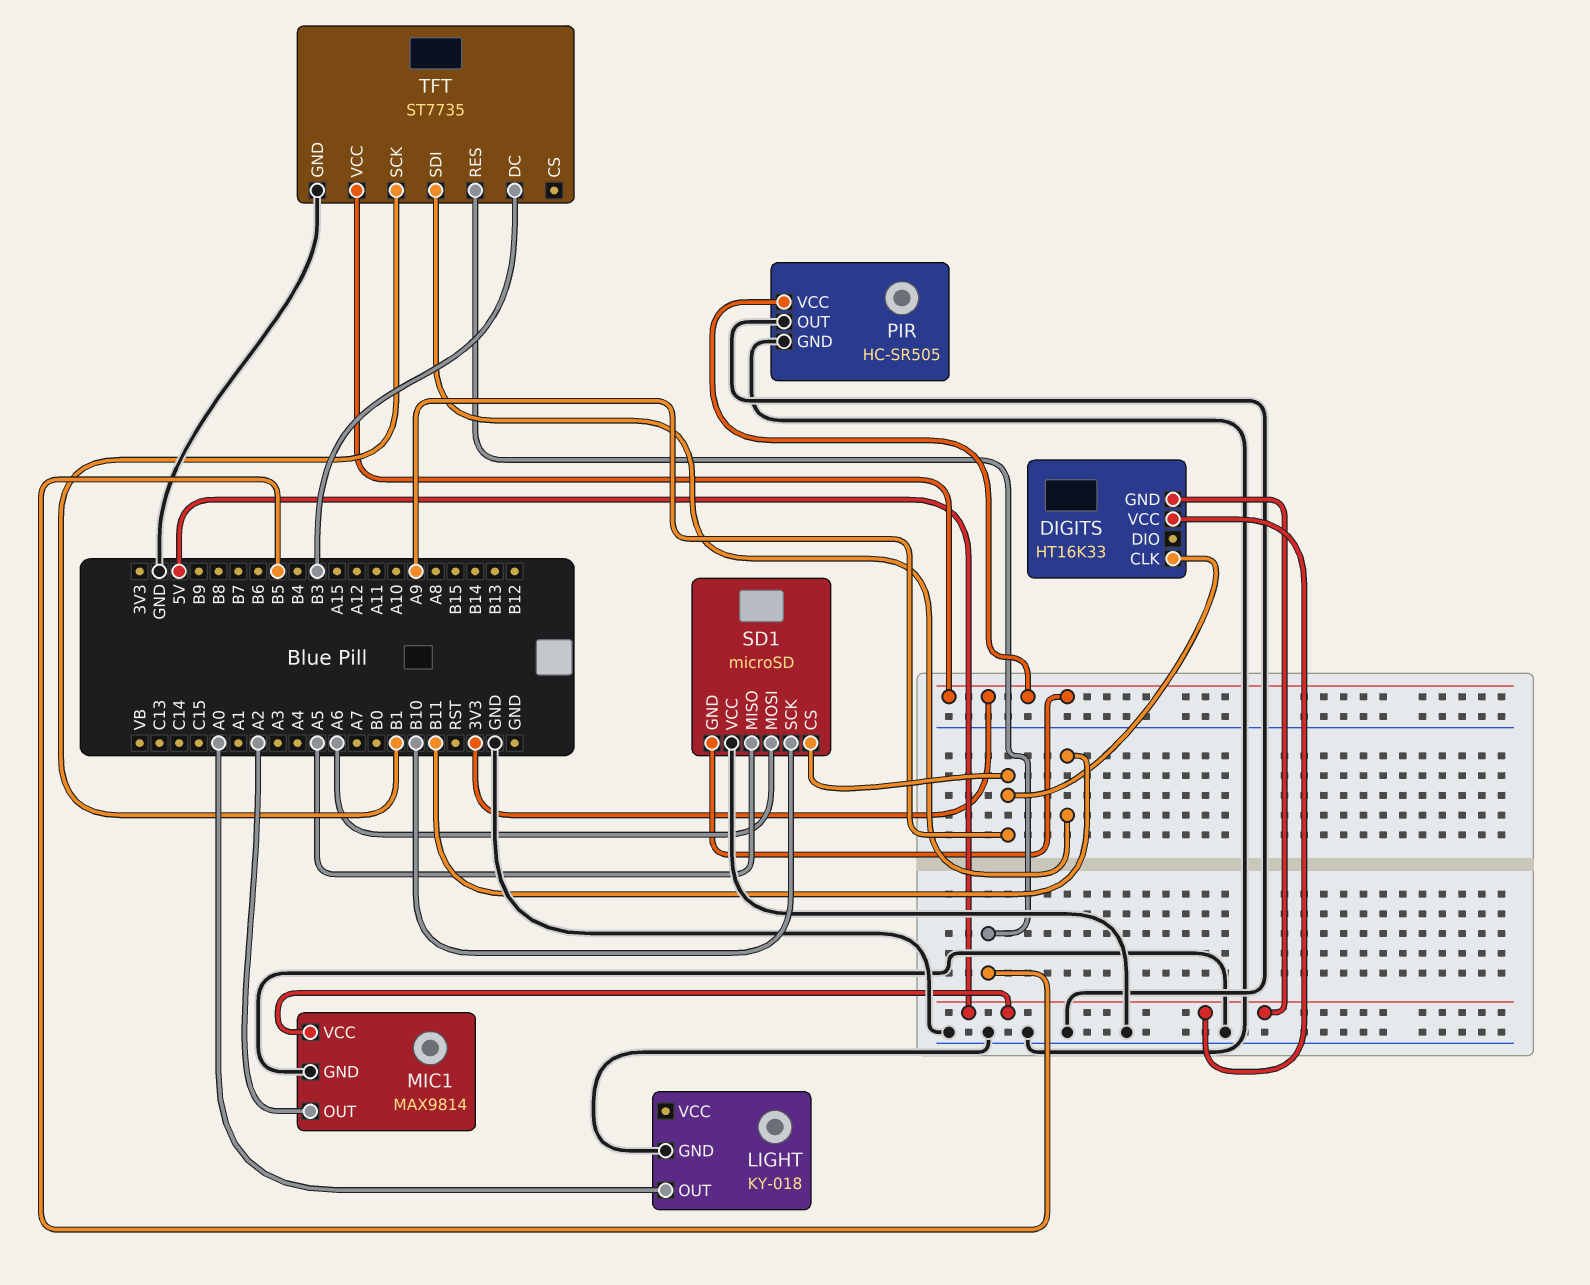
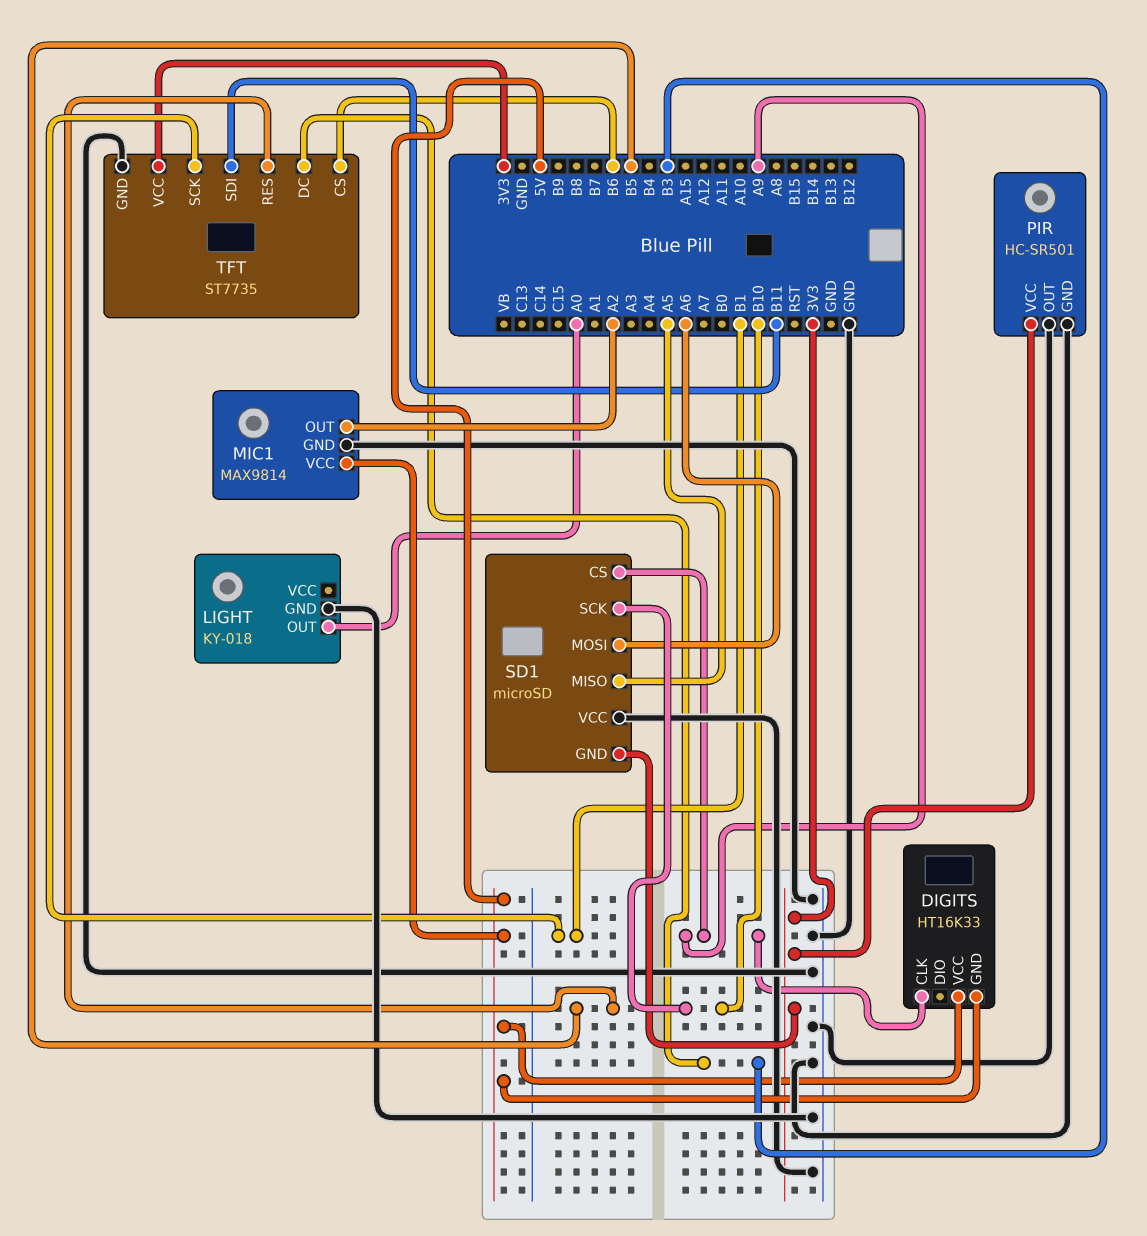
PIR: HC-SR505 -> HC-SR501
TFT pin CS: none -> B6

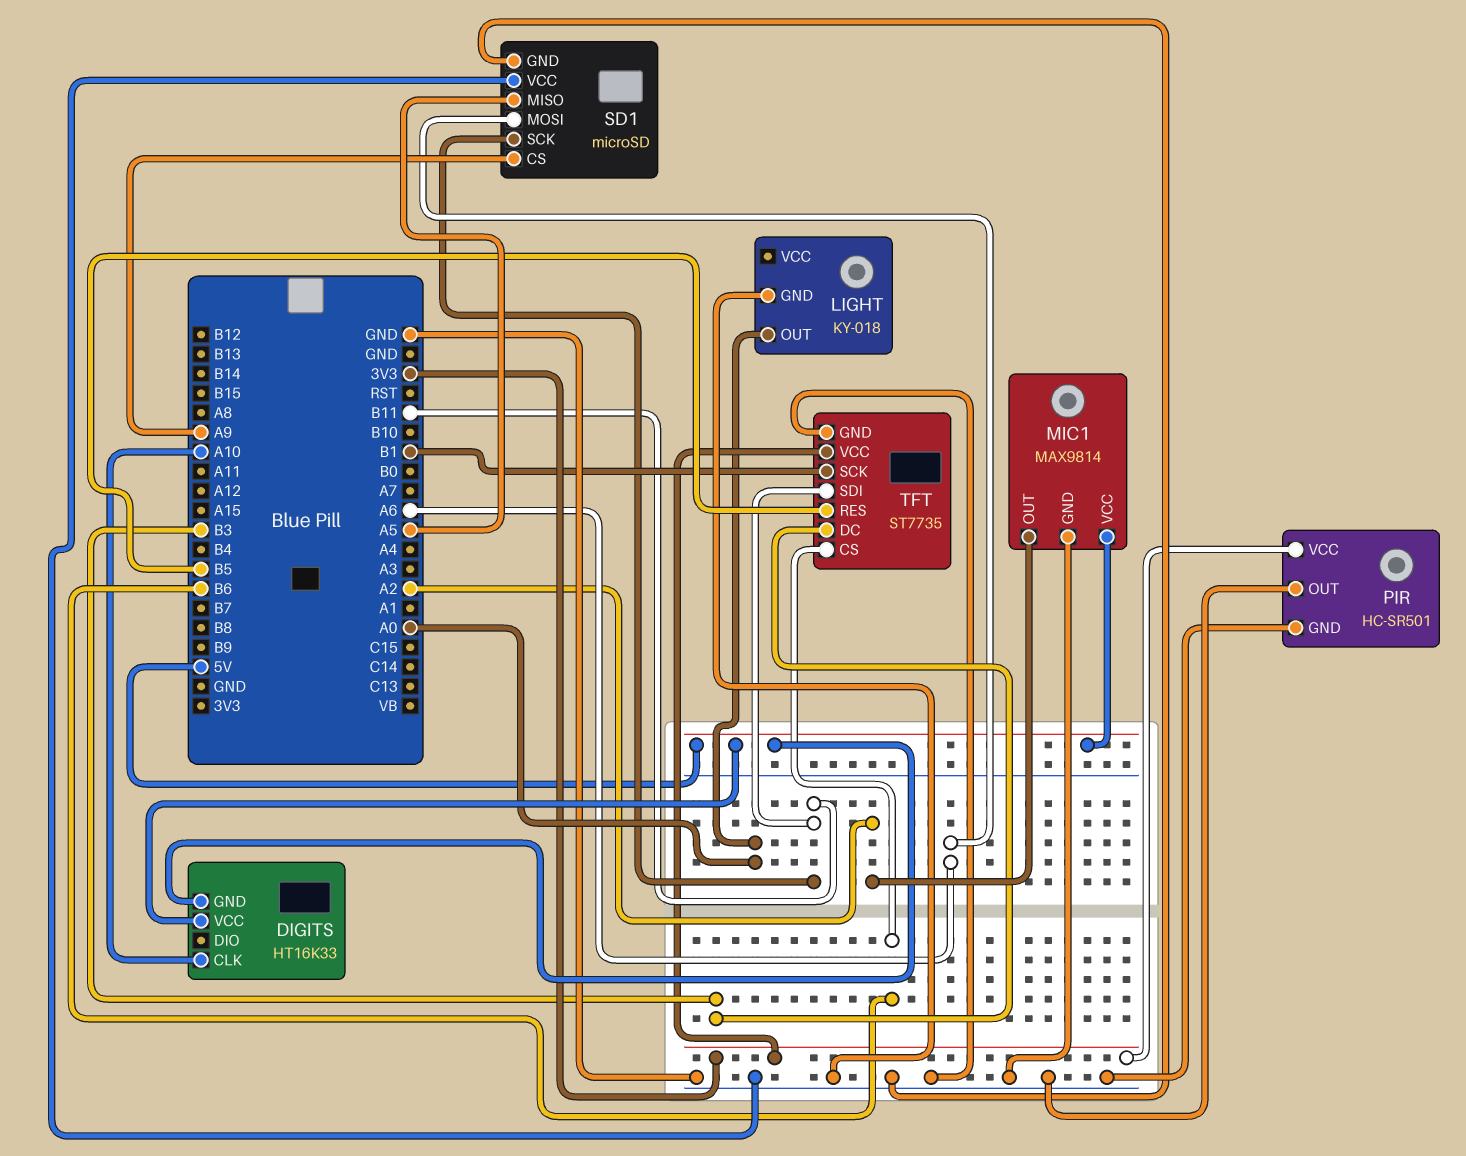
DIGITS pin CLK: A9 -> A10
SD1 pin GND: 3V3 -> GND
SD1 pin SCK: B10 -> B11

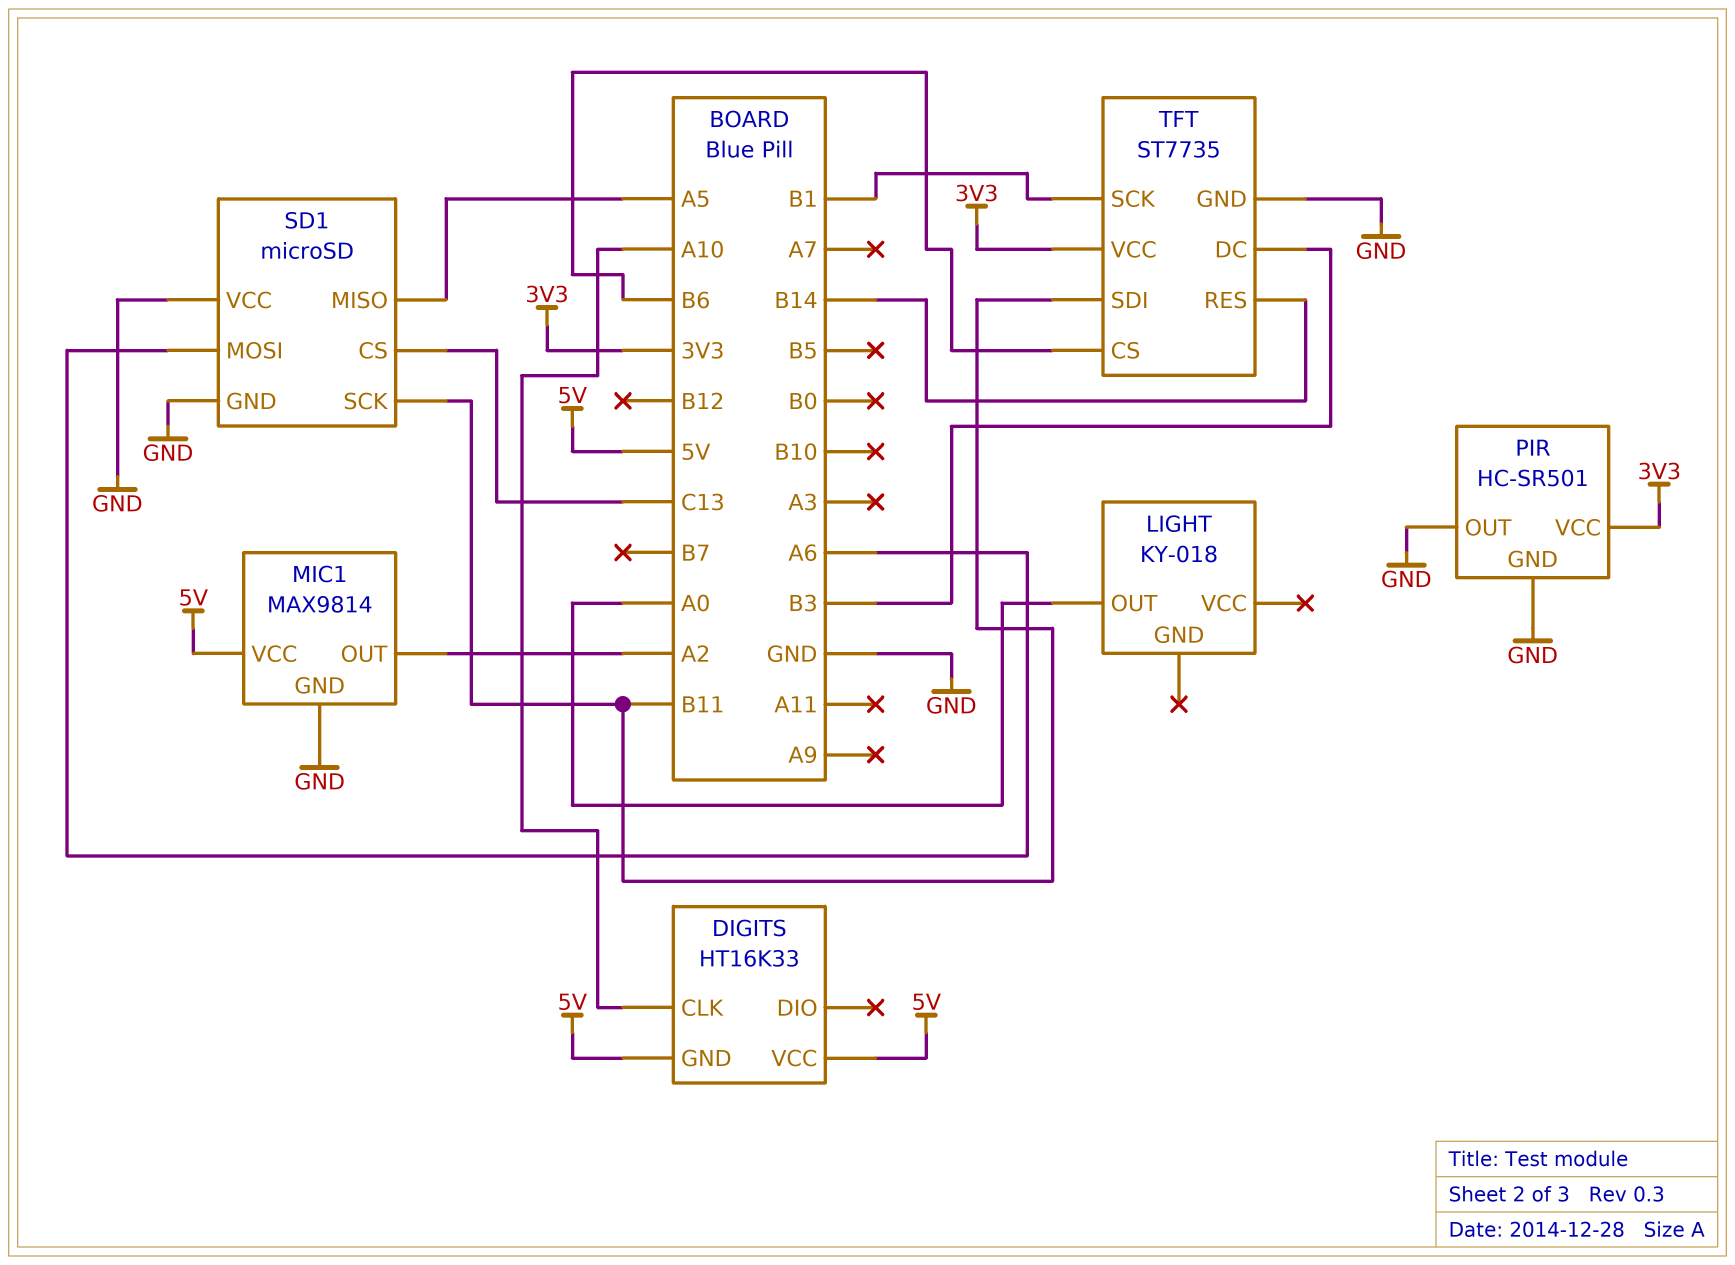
LIGHT pin GND: GND -> none
SD1 pin CS: A9 -> C13
TFT pin RES: B5 -> B14

